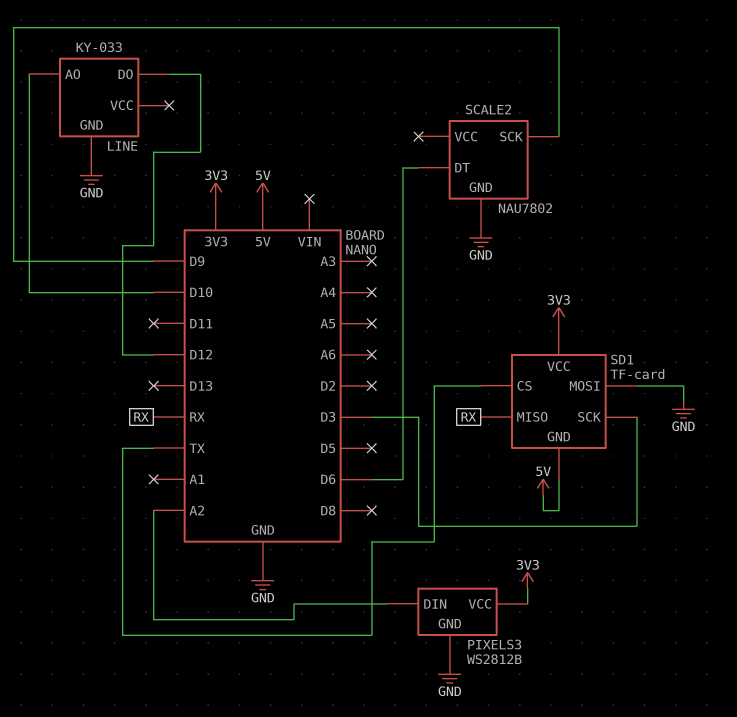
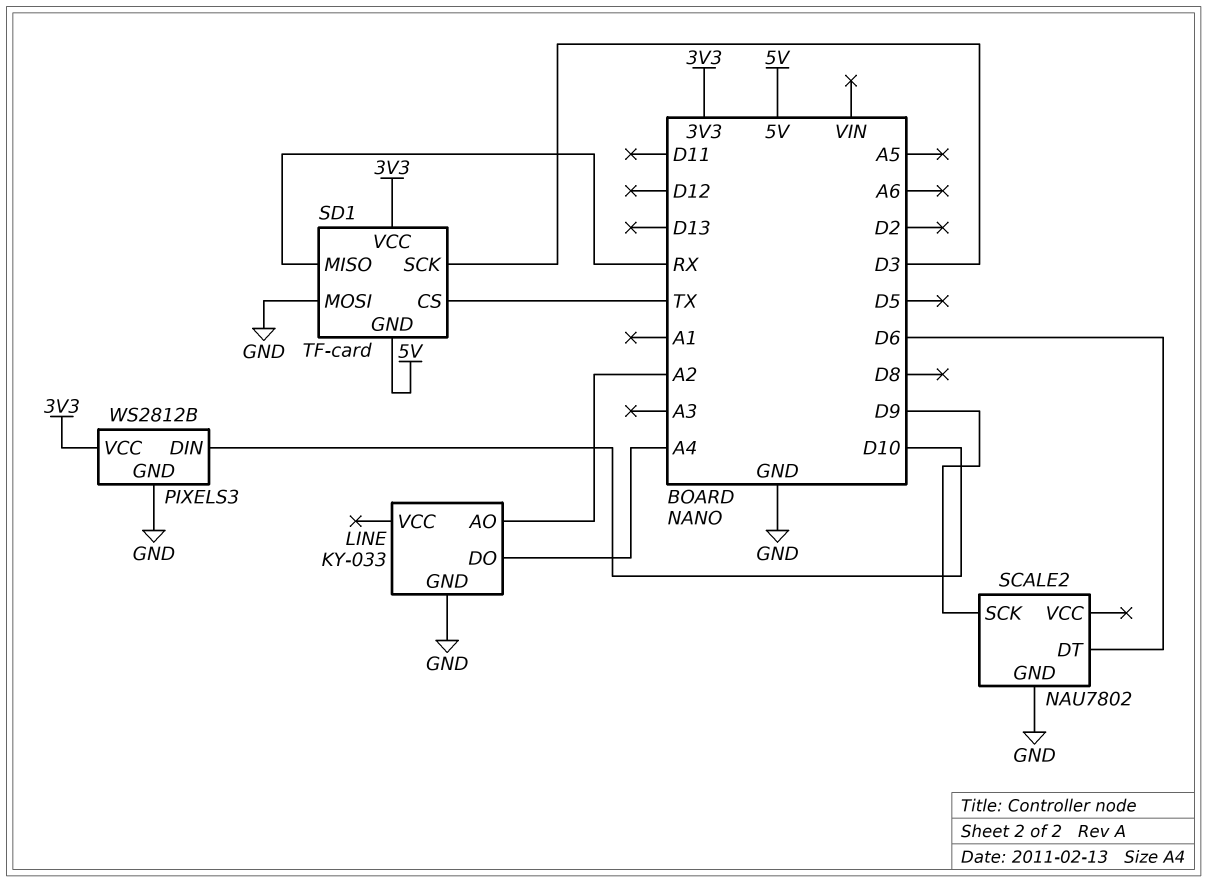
LINE pin AO: D10 -> A2
LINE pin DO: D12 -> A4
PIXELS3 pin DIN: A2 -> D10

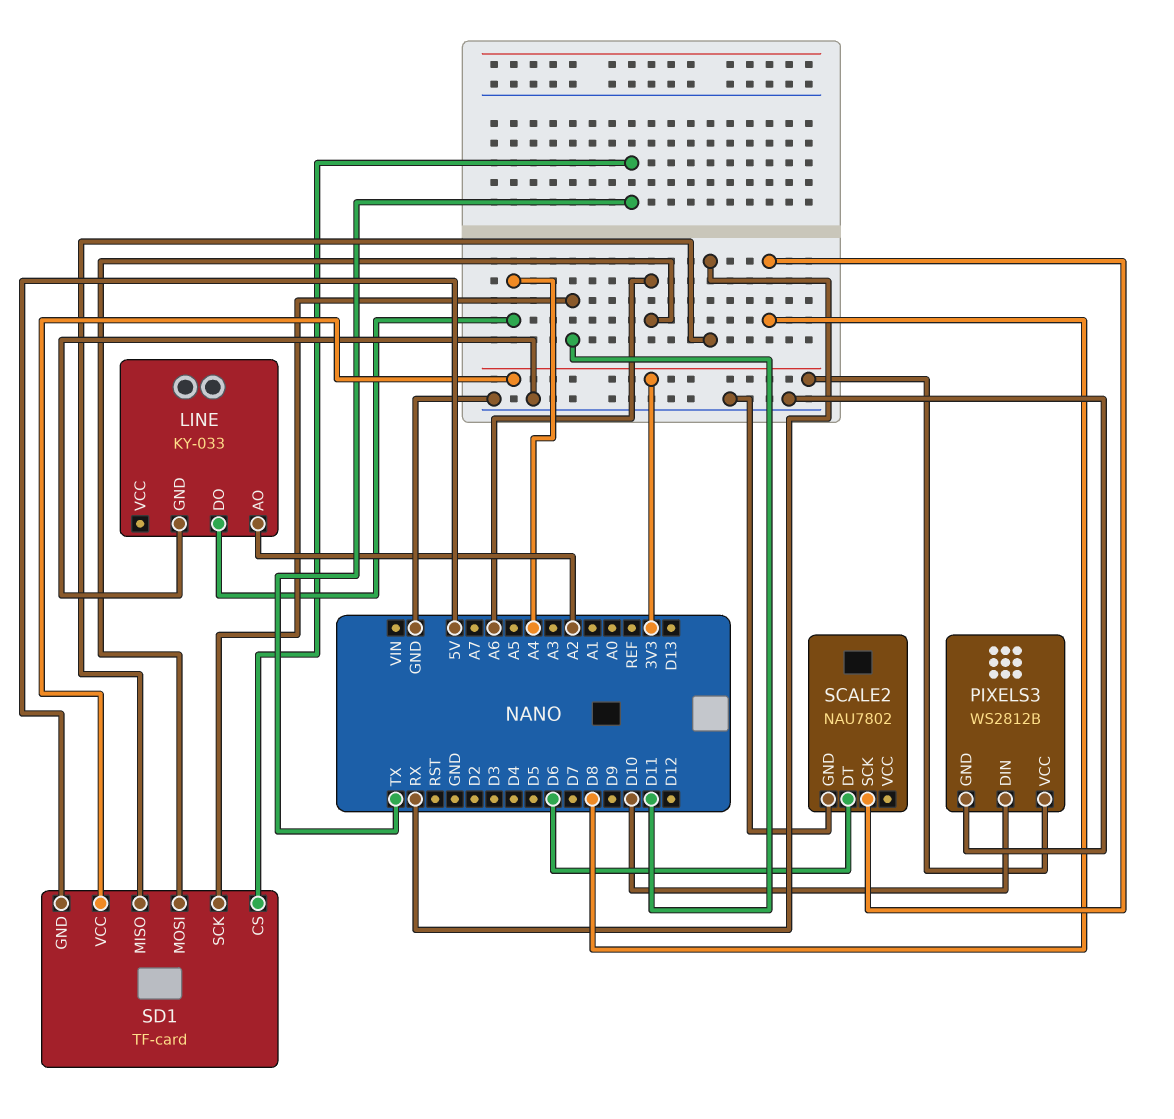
SCALE2 pin SCK: D9 -> D8
SD1 pin MOSI: GND -> A6
SD1 pin SCK: D3 -> D11

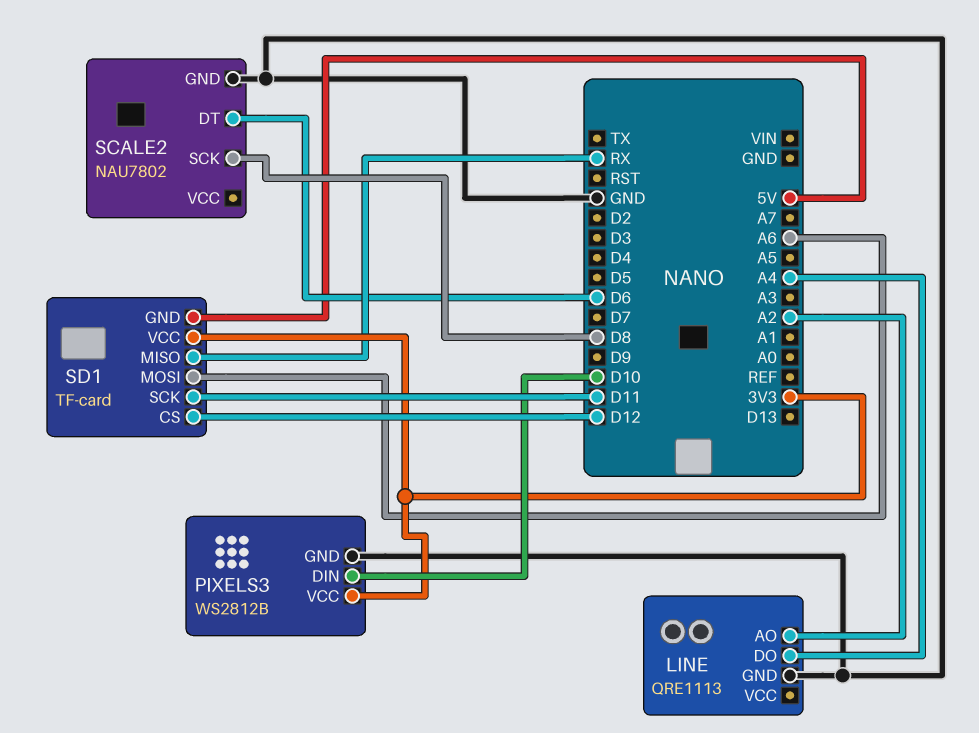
LINE: KY-033 -> QRE1113
SD1 pin CS: TX -> D12

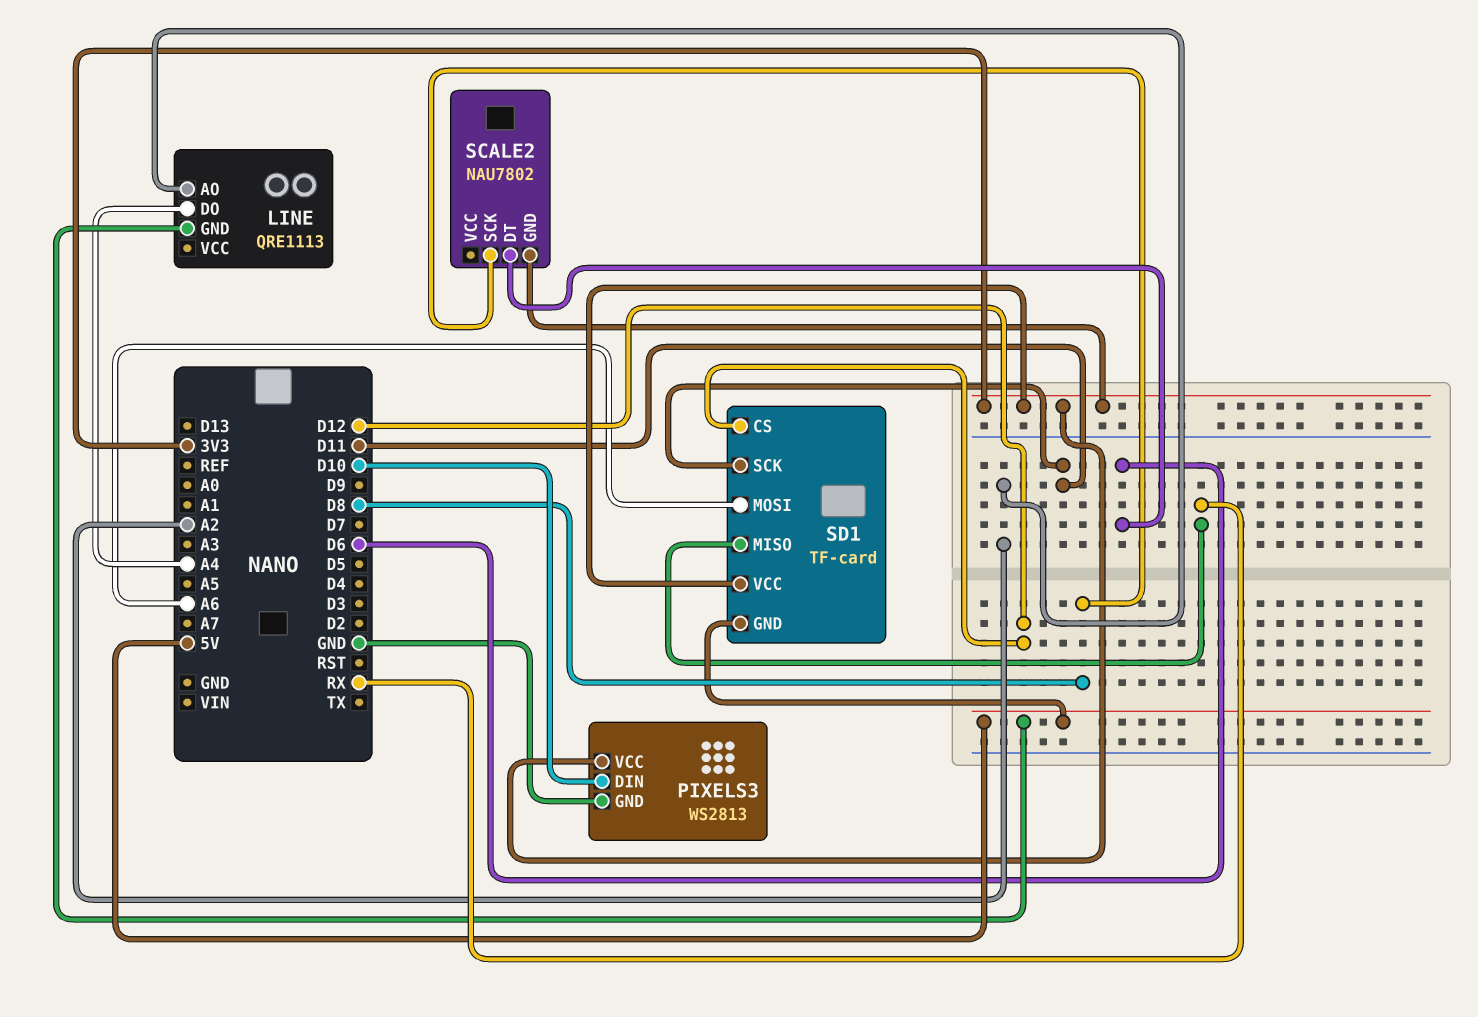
LINE pin GND: GND -> 5V
PIXELS3: WS2812B -> WS2813
SCALE2 pin GND: GND -> 3V3

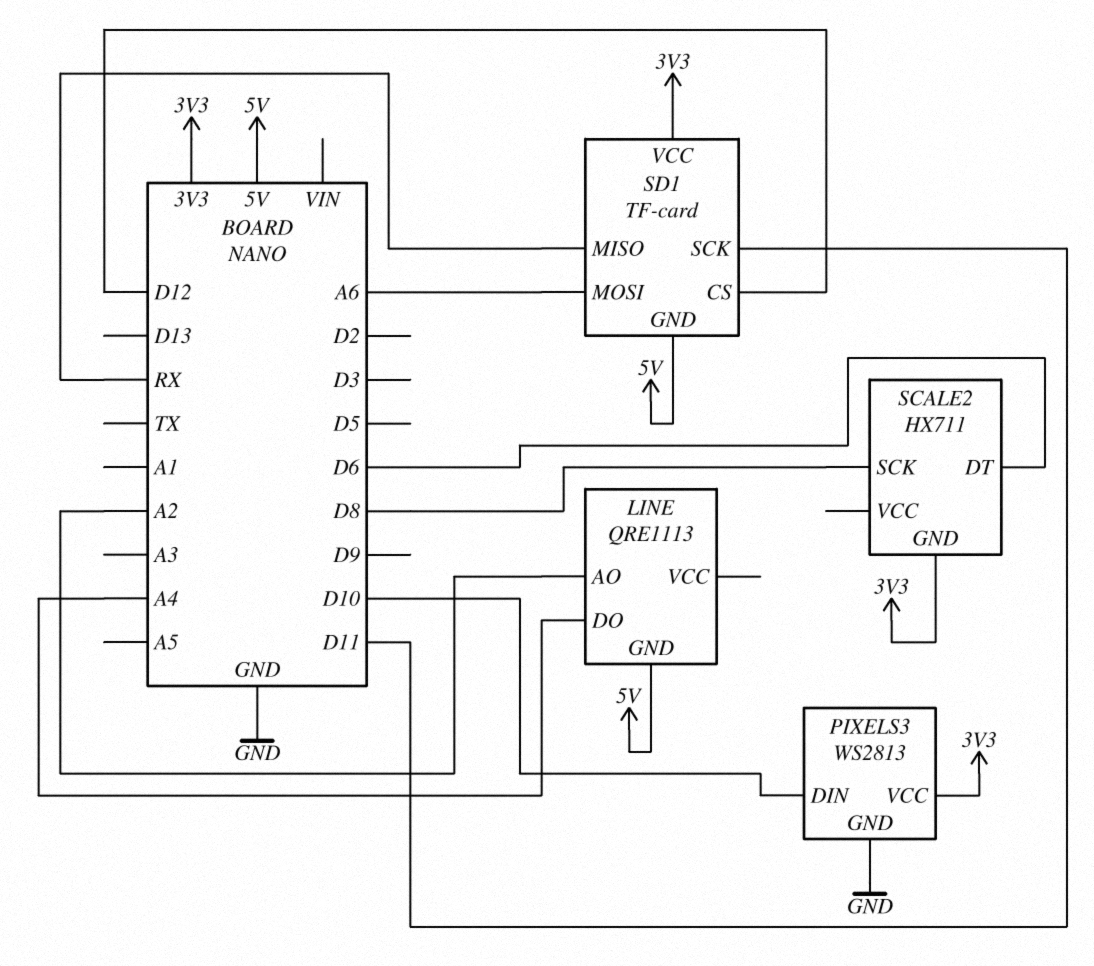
SCALE2: NAU7802 -> HX711

